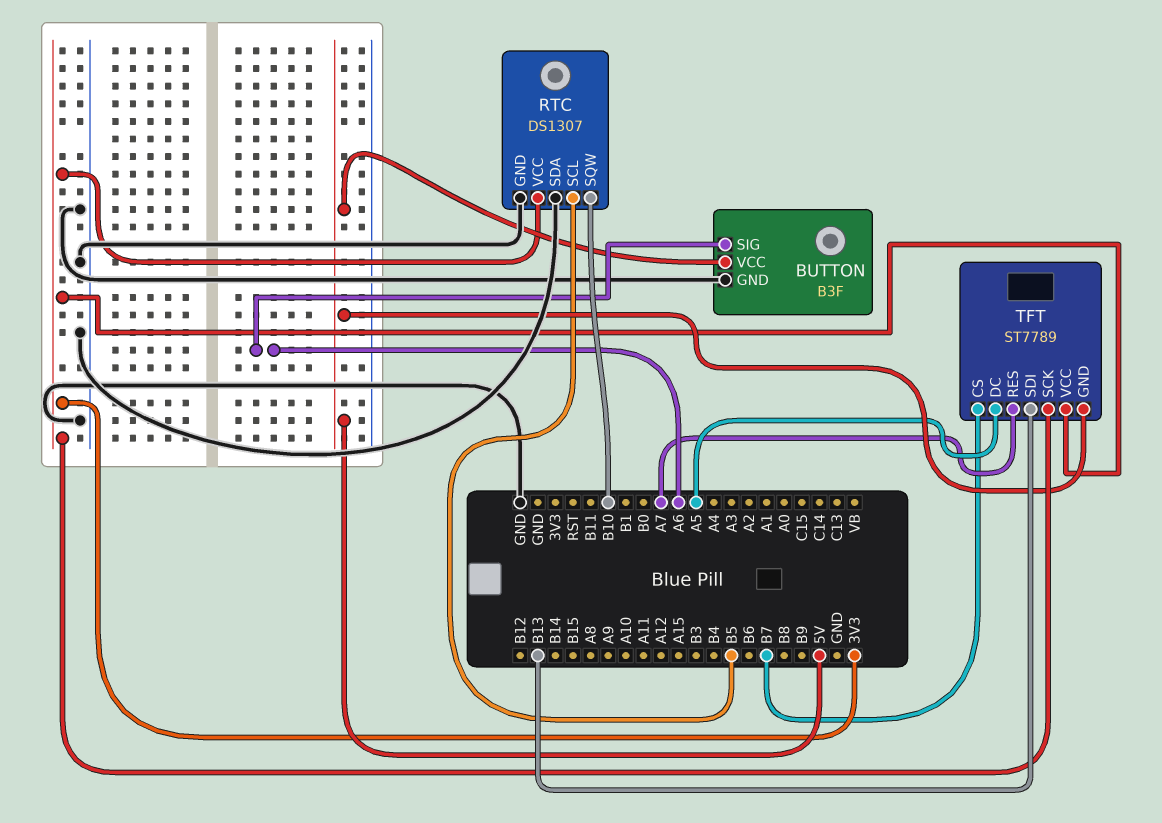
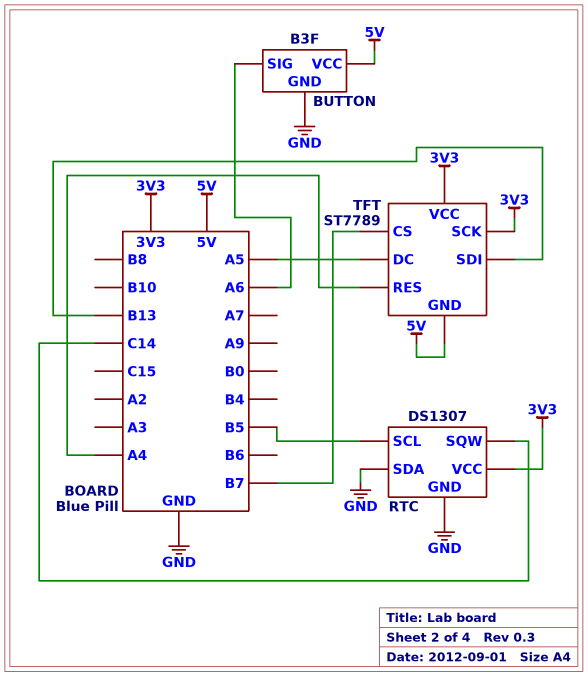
RTC pin SQW: B10 -> C14
TFT pin RES: A7 -> A4

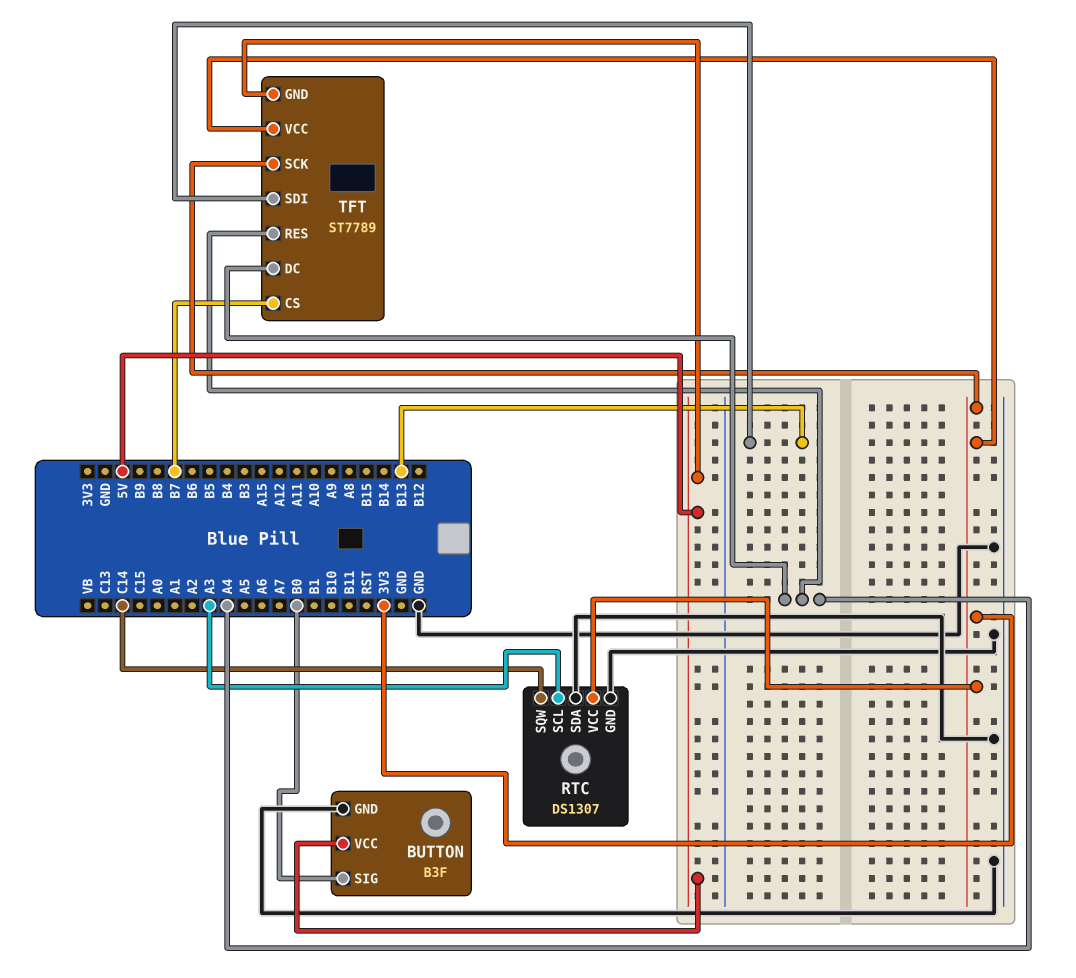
BUTTON pin SIG: A6 -> B0
RTC pin SCL: B5 -> A3
TFT pin DC: A5 -> A4

